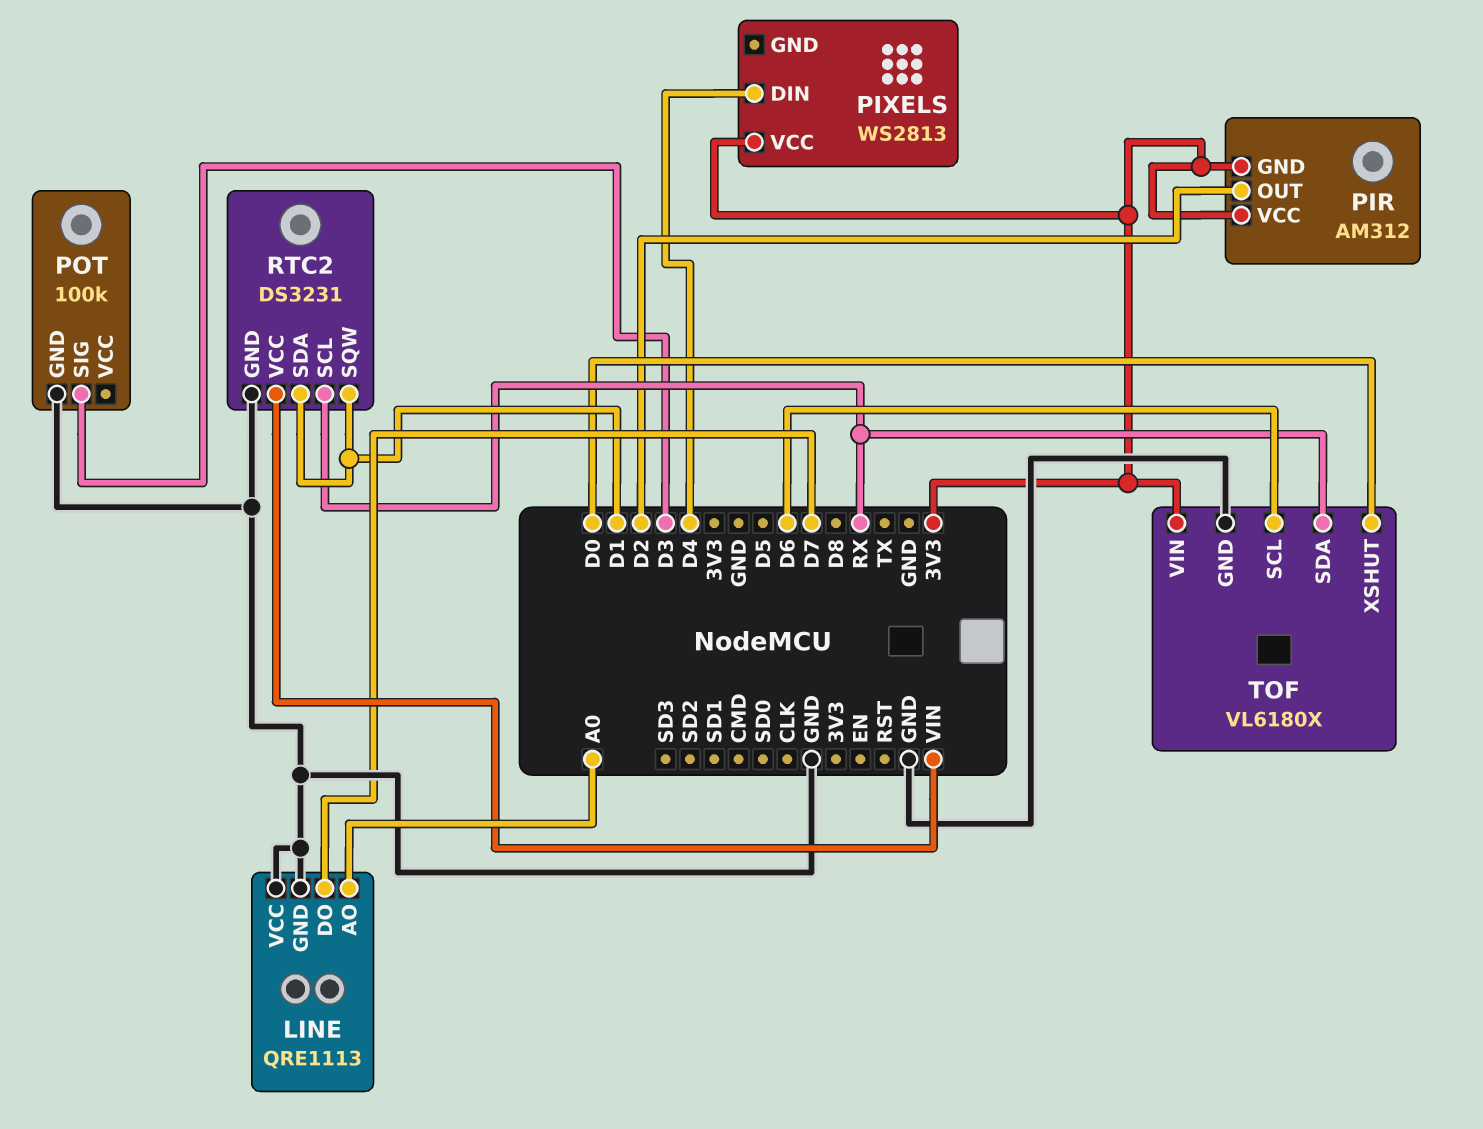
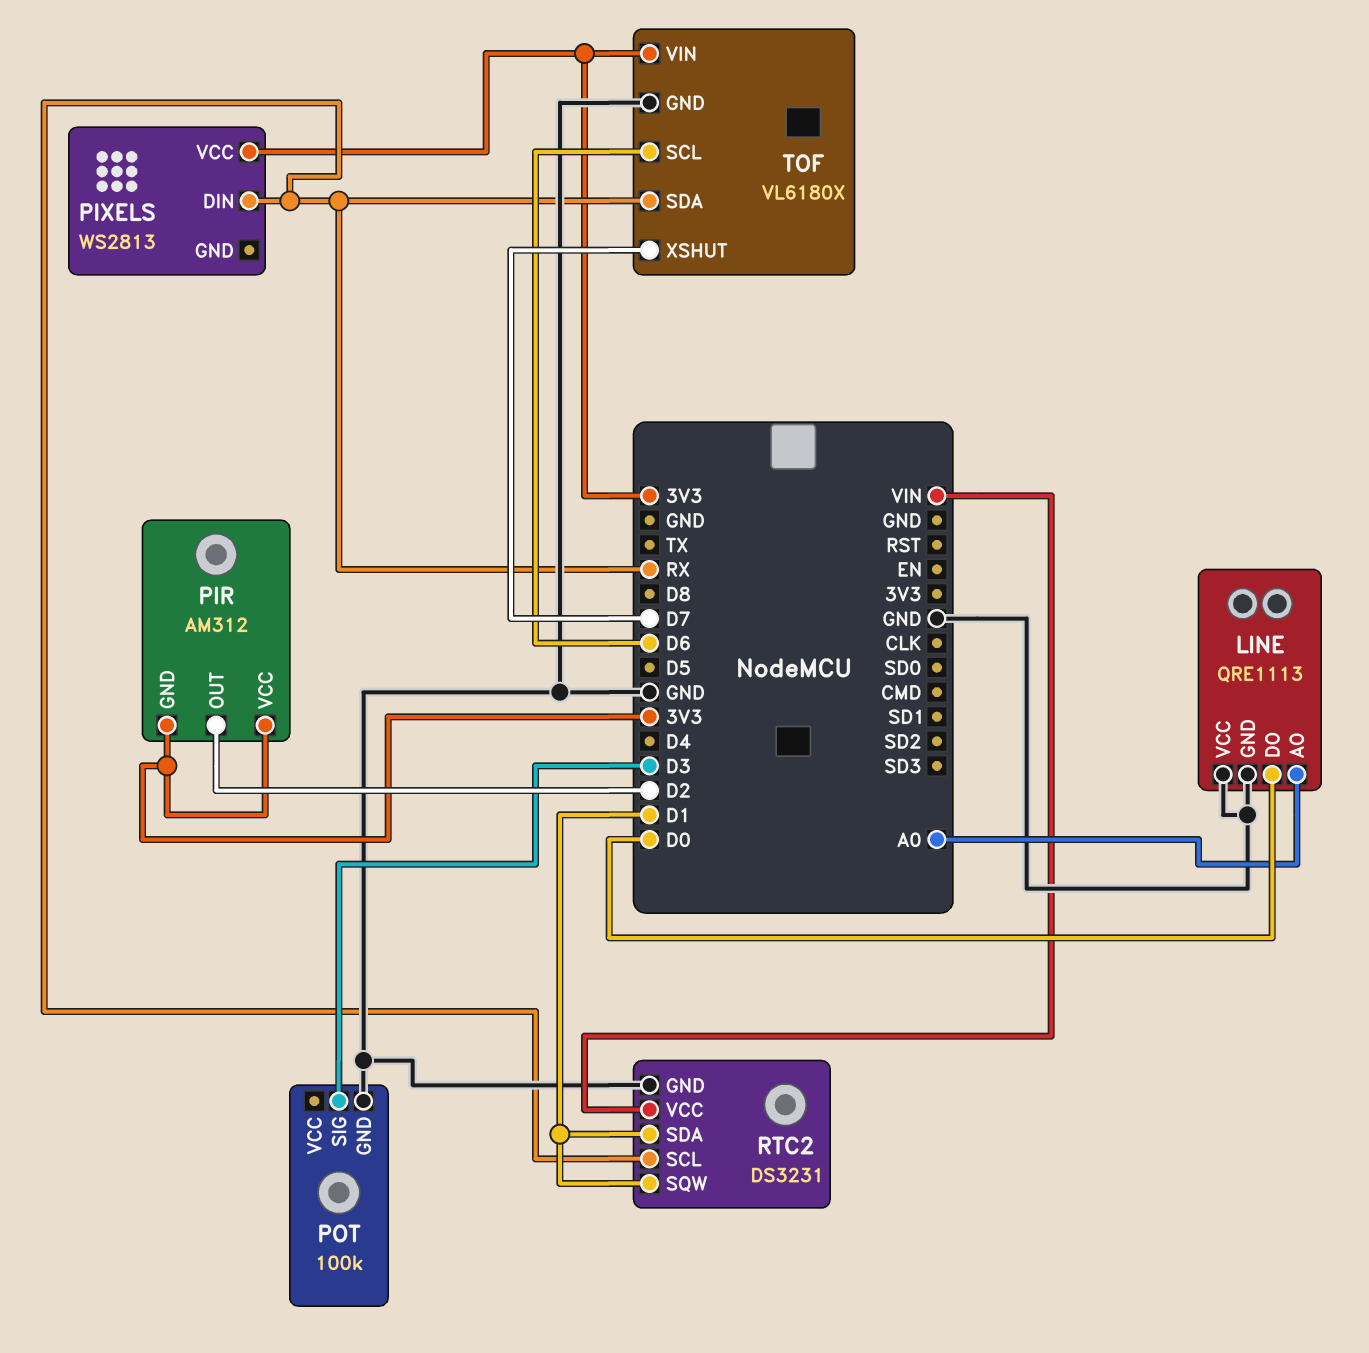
LINE pin DO: D7 -> D0
PIXELS pin DIN: D4 -> RX
TOF pin XSHUT: D0 -> D7

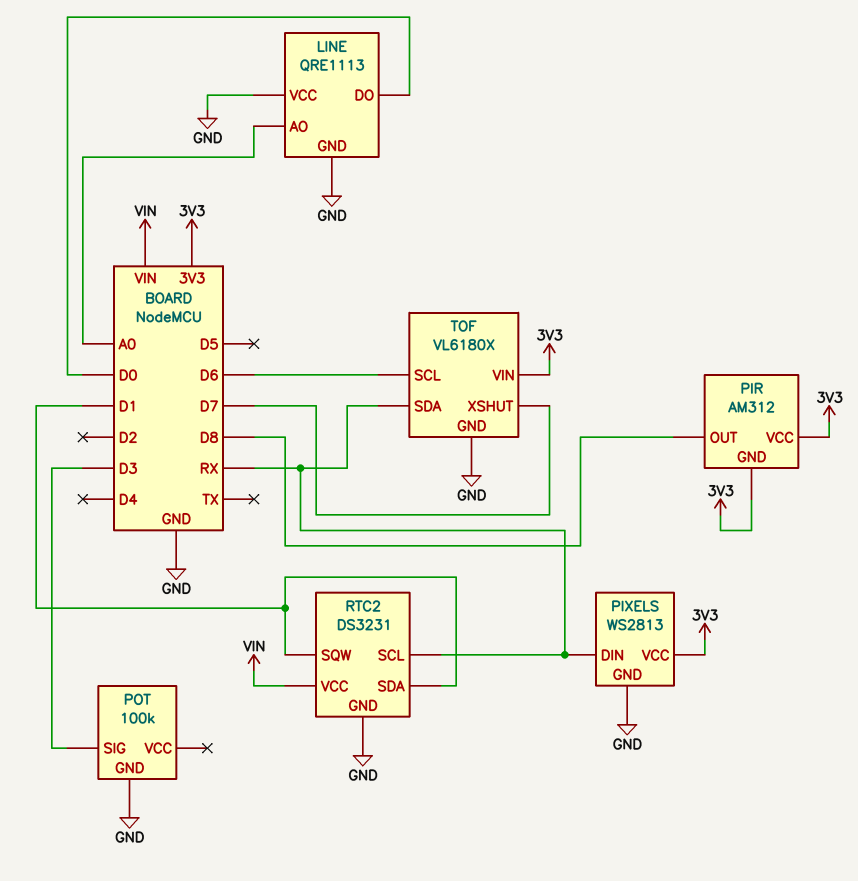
PIR pin OUT: D2 -> D8
PIXELS pin GND: none -> GND

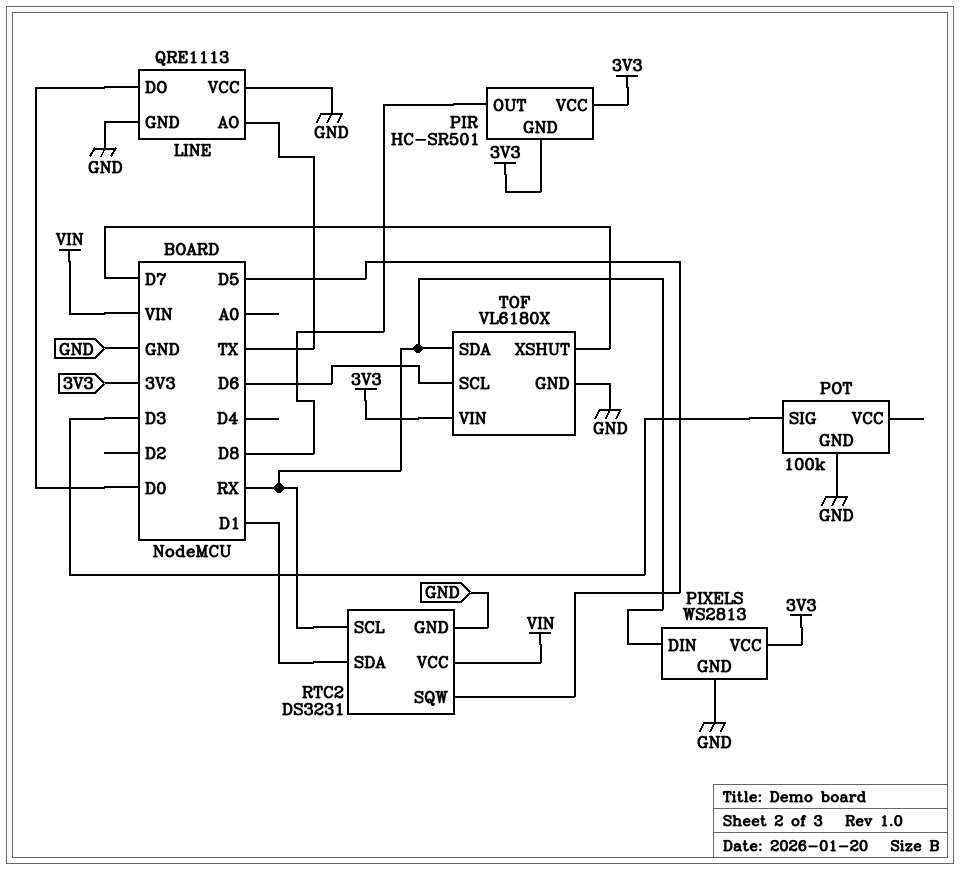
LINE pin AO: A0 -> TX
PIR: AM312 -> HC-SR501
RTC2 pin SQW: D1 -> D5

